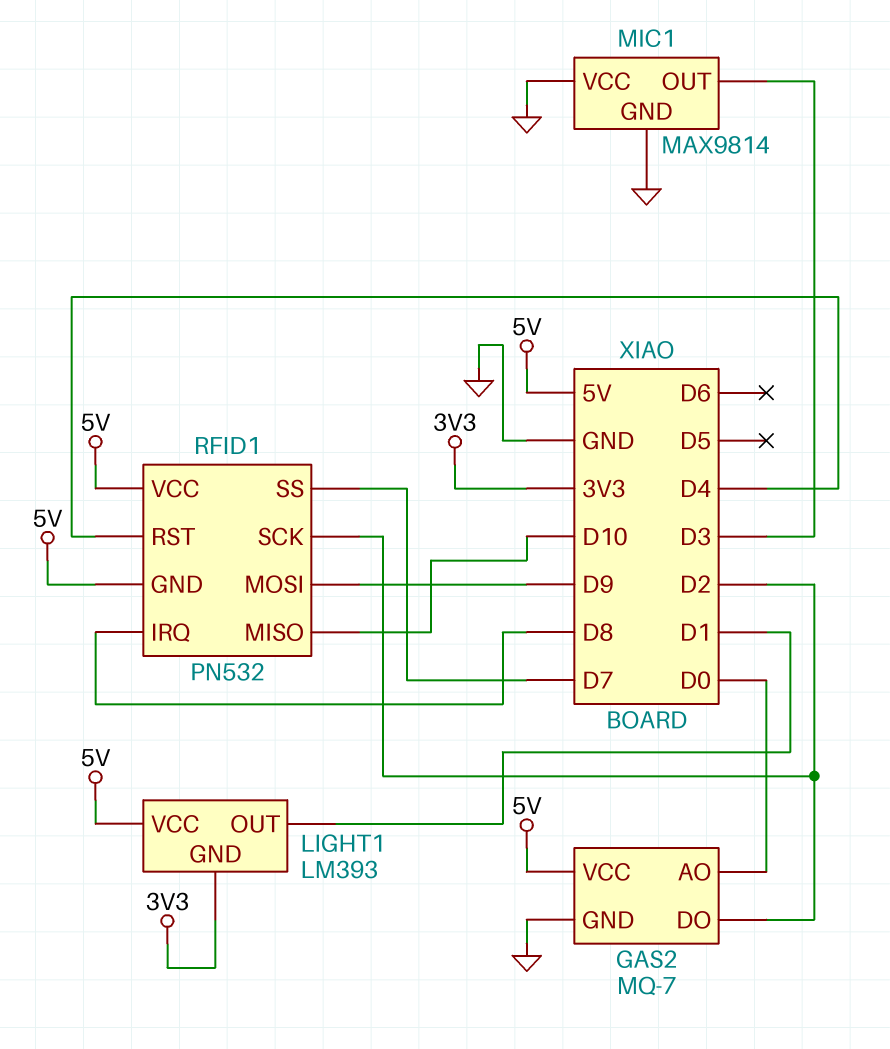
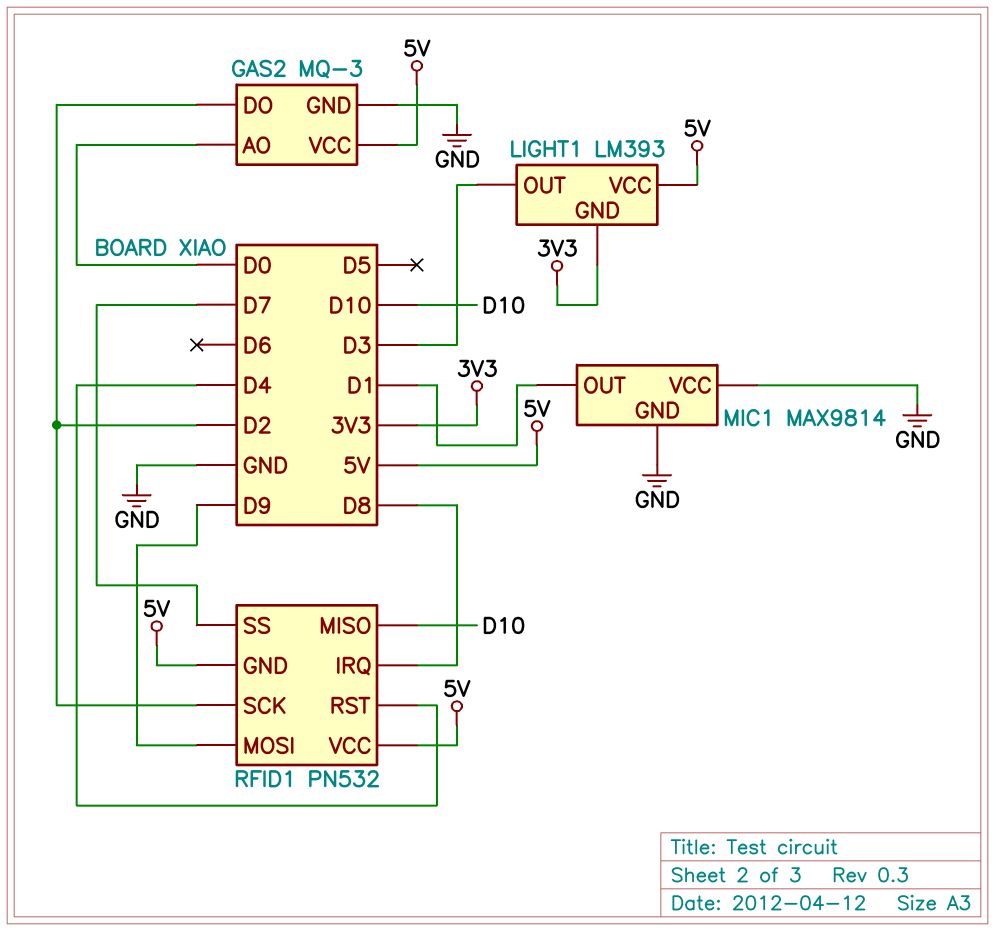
GAS2: MQ-7 -> MQ-3
LIGHT1 pin OUT: D1 -> D3
MIC1 pin OUT: D3 -> D1

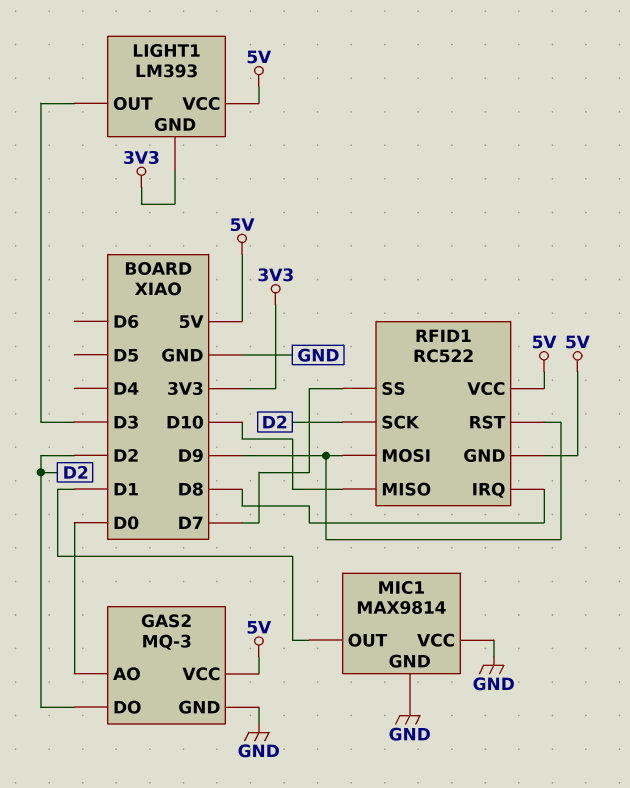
RFID1: PN532 -> RC522
RFID1 pin RST: D4 -> D9

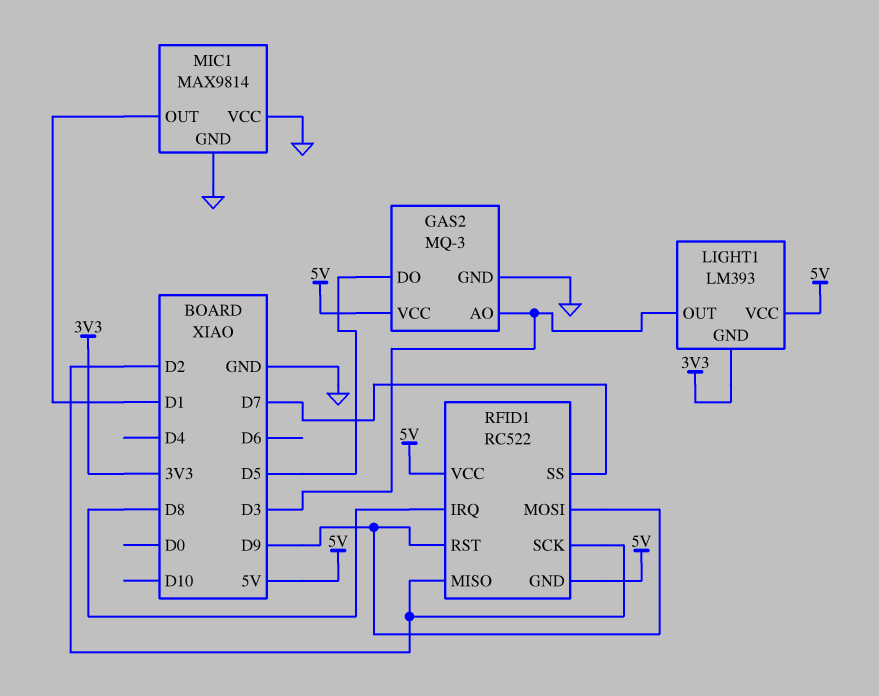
GAS2 pin AO: D0 -> D3
GAS2 pin DO: D2 -> D5
RFID1 pin MISO: D10 -> D2

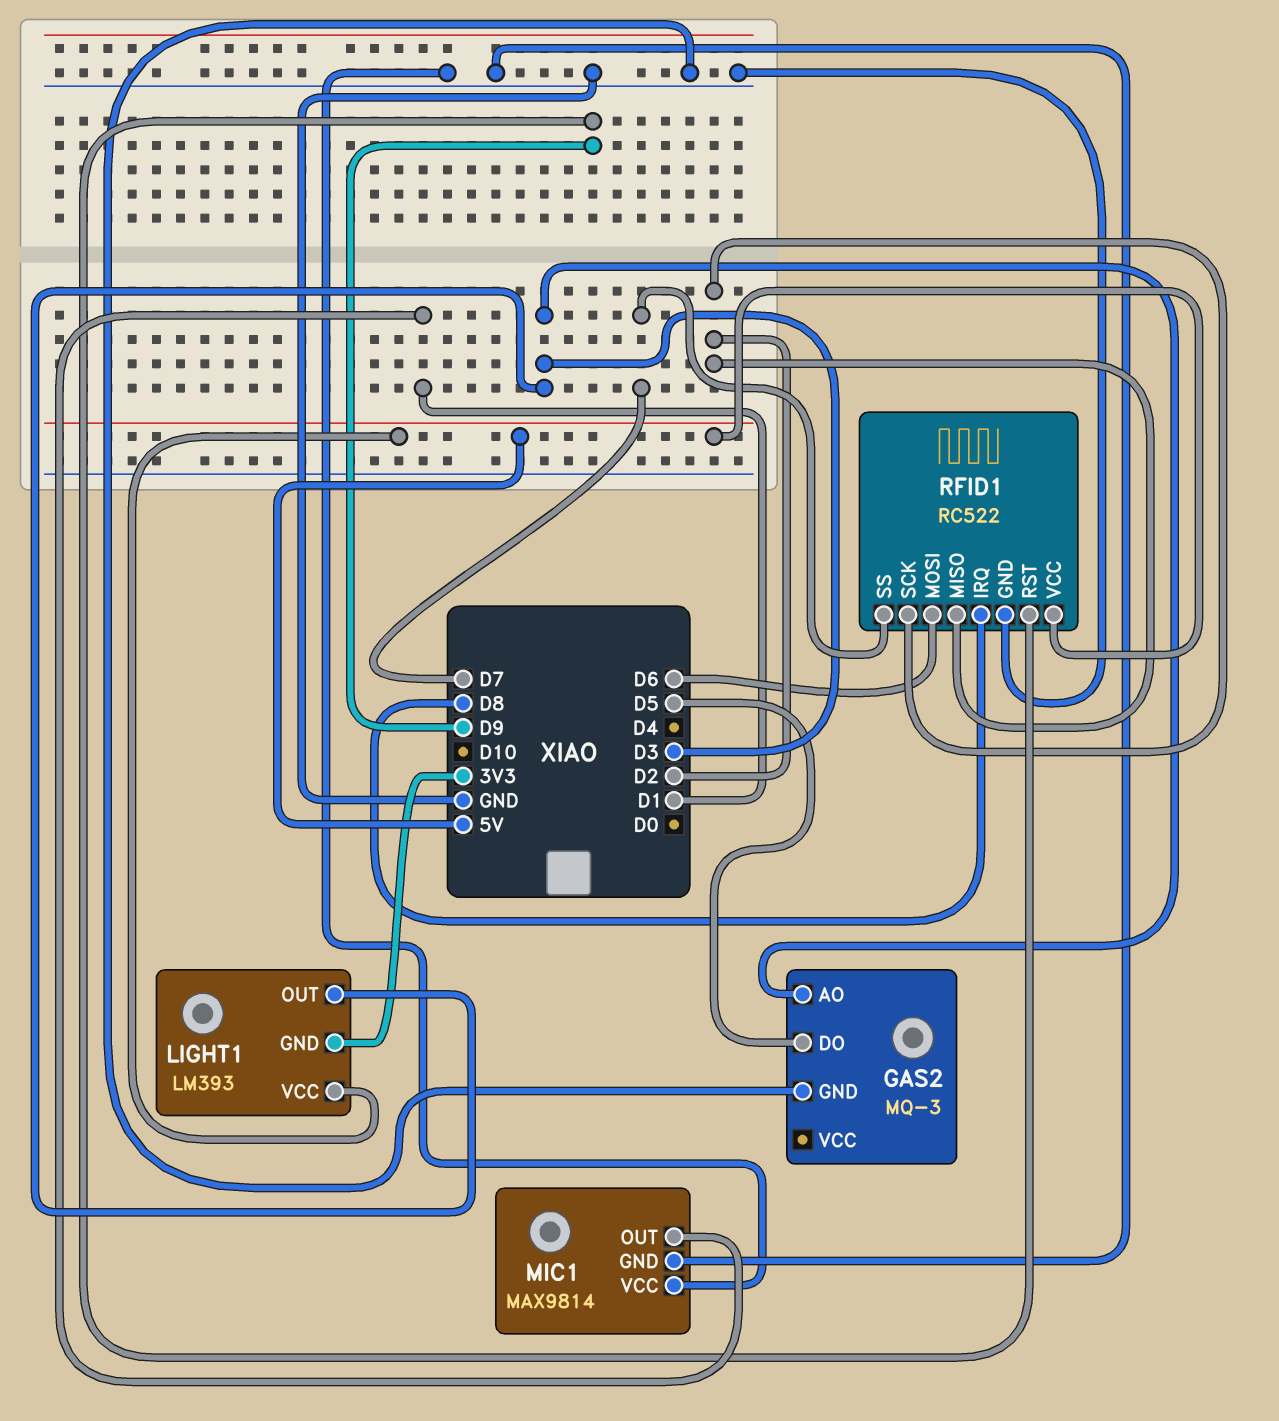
GAS2 pin VCC: 5V -> none
RFID1 pin GND: 5V -> GND
RFID1 pin MOSI: D9 -> D6

